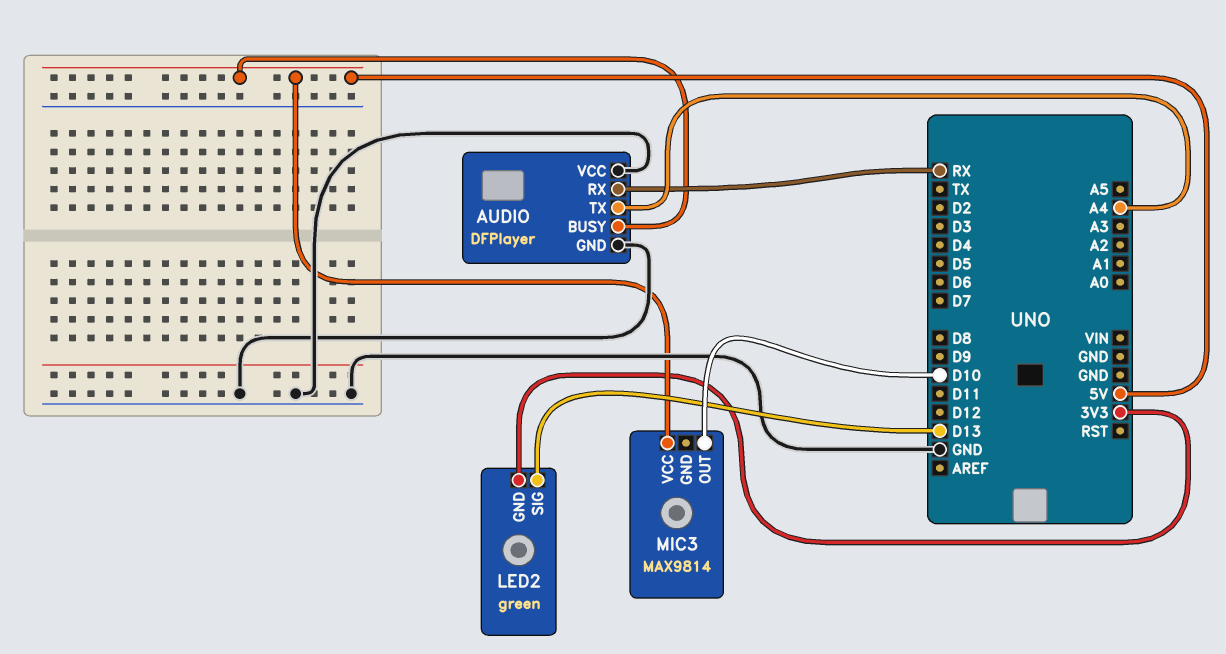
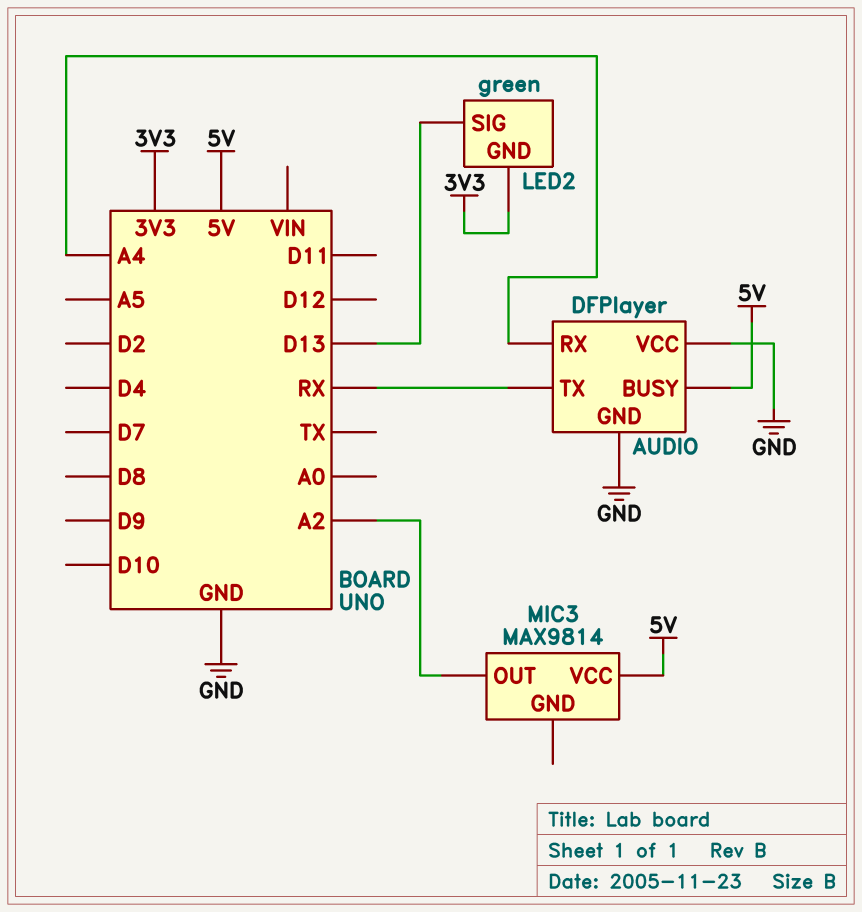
AUDIO pin RX: RX -> A4
AUDIO pin TX: A4 -> RX
MIC3 pin OUT: D10 -> A2

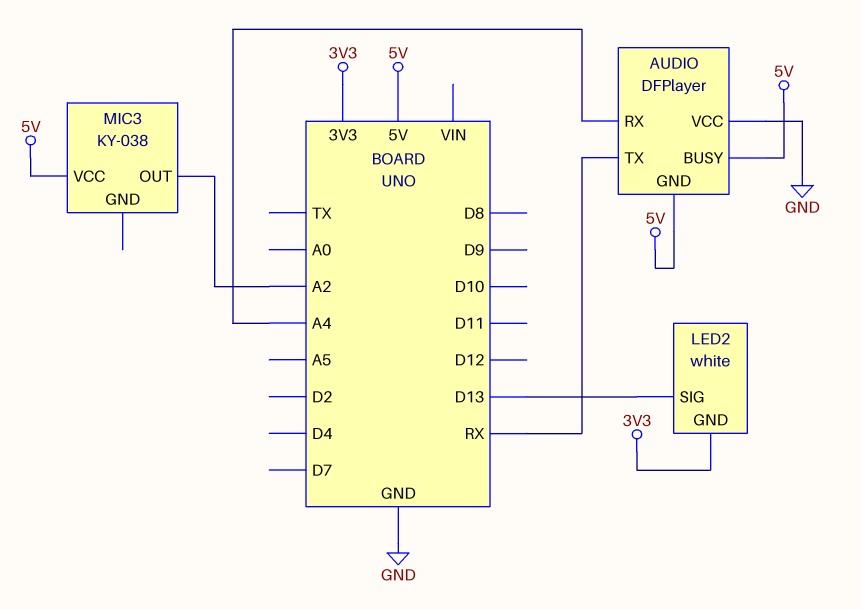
AUDIO pin GND: GND -> 5V
LED2: green -> white
MIC3: MAX9814 -> KY-038

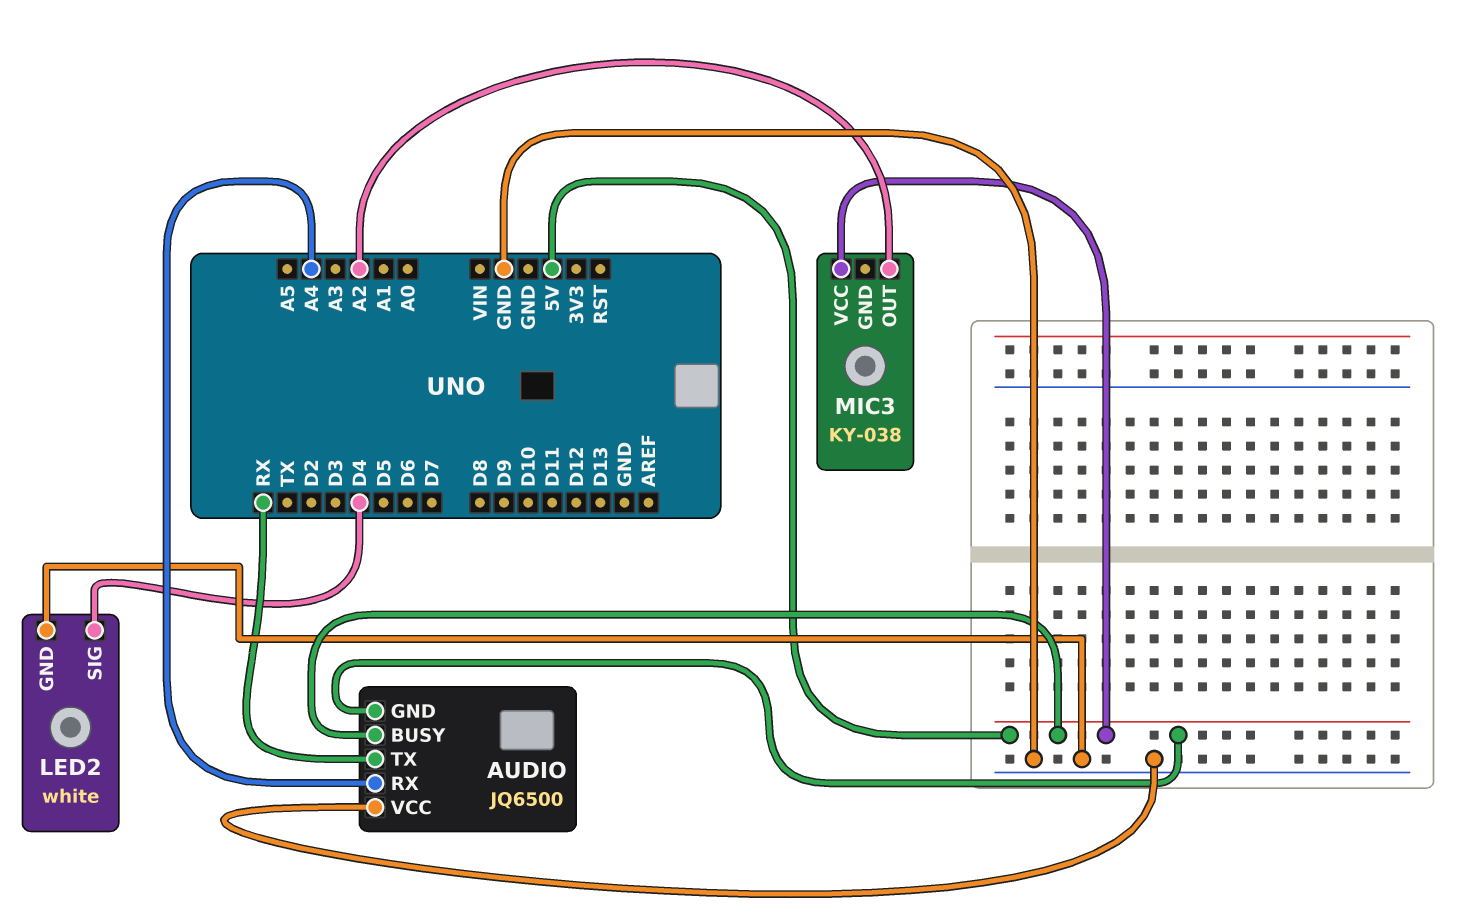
AUDIO: DFPlayer -> JQ6500
LED2 pin GND: 3V3 -> GND
LED2 pin SIG: D13 -> D4

